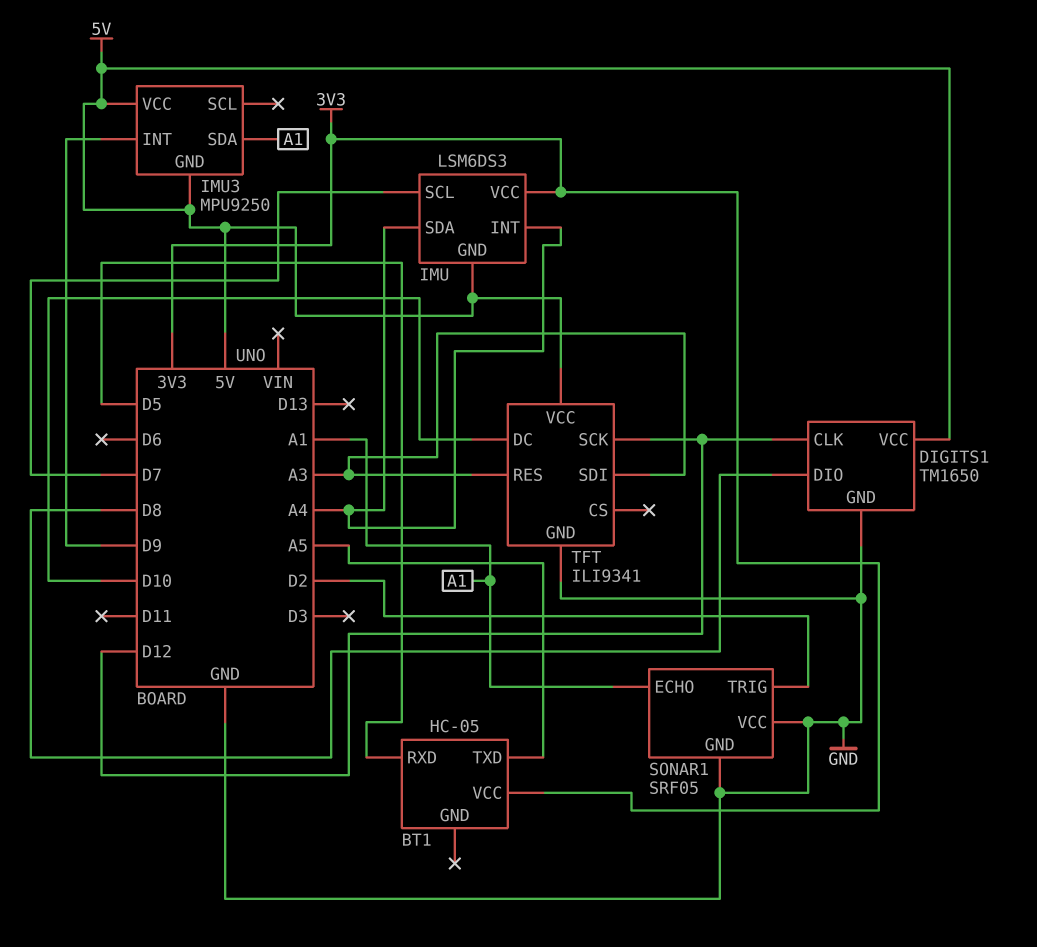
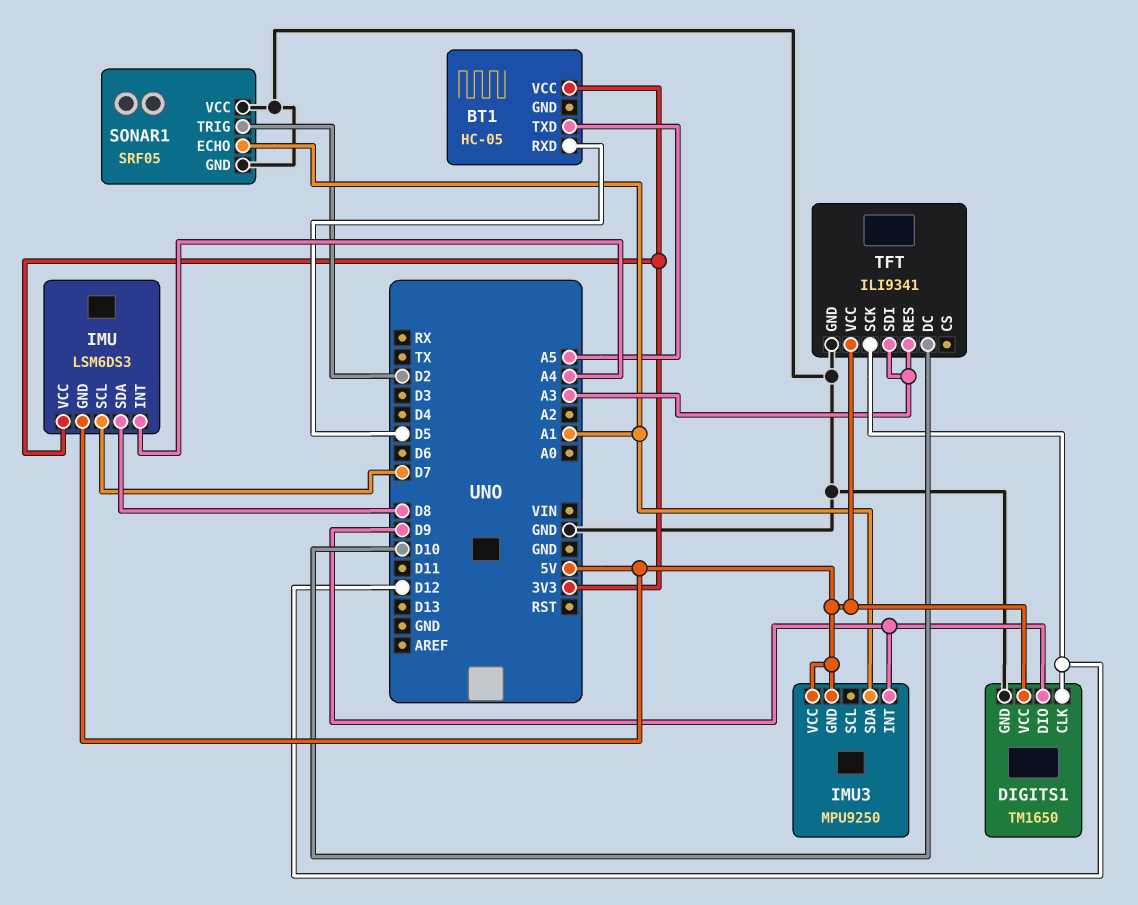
DIGITS1 pin DIO: D8 -> D9
IMU pin SDA: A4 -> D8

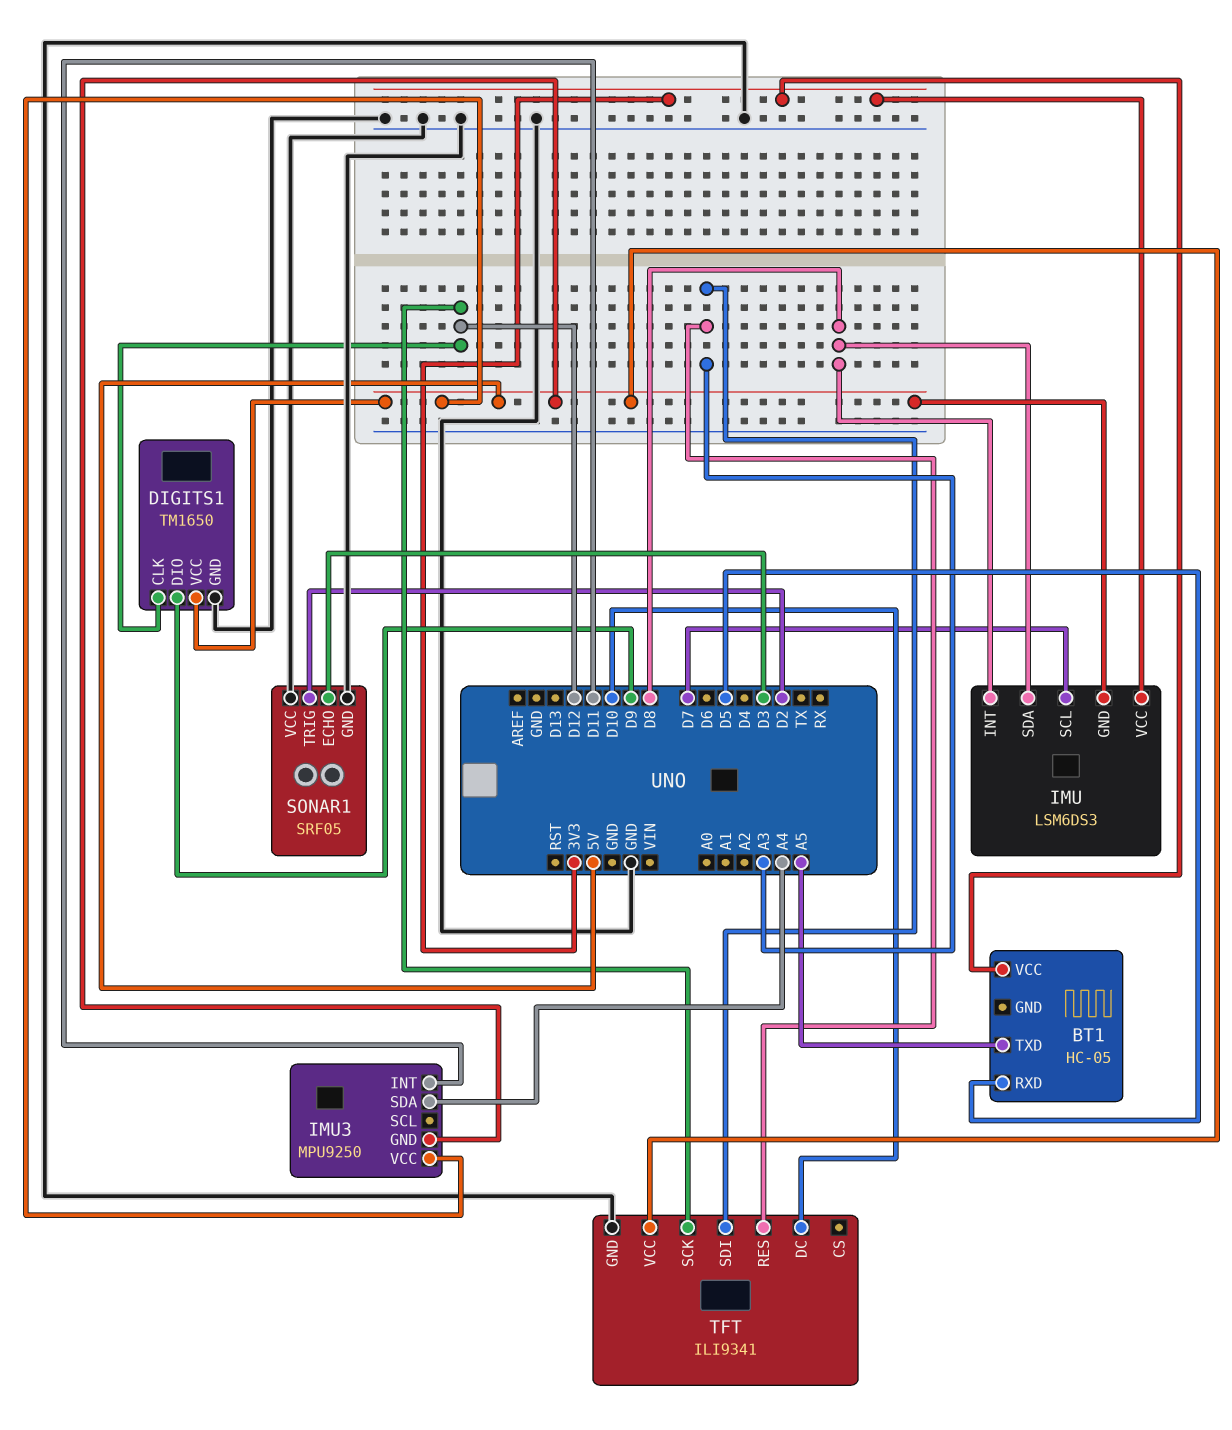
IMU pin INT: A4 -> D8
IMU3 pin INT: D9 -> D11
IMU3 pin SDA: A1 -> A4
SONAR1 pin ECHO: A1 -> D3

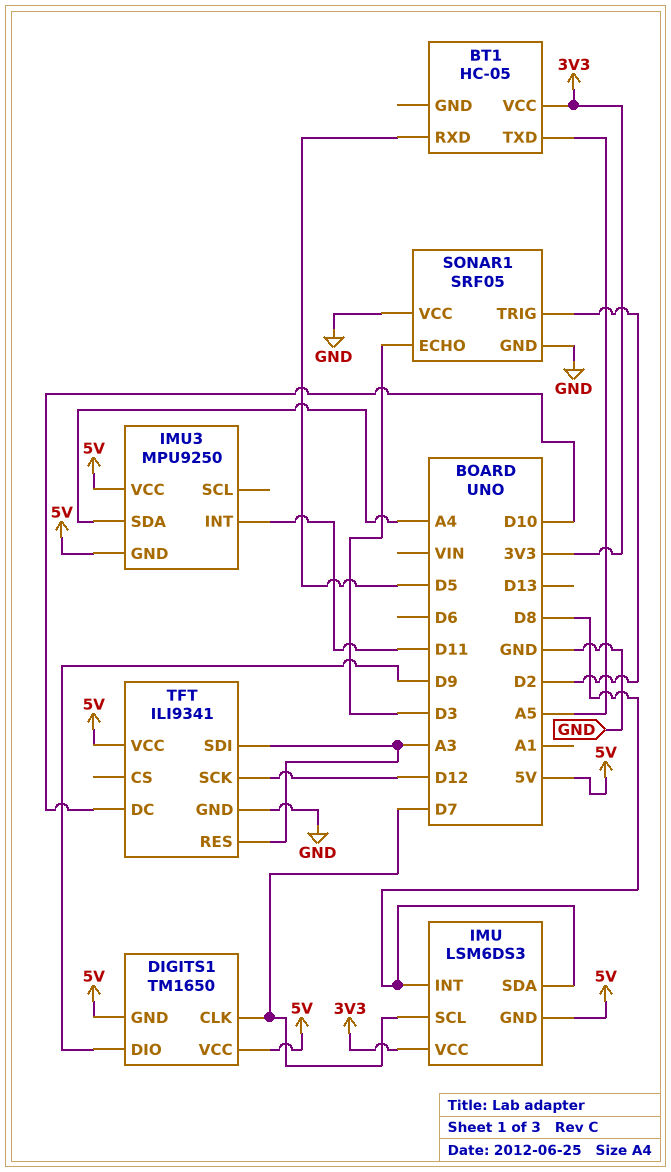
DIGITS1 pin CLK: D12 -> D7
DIGITS1 pin GND: GND -> 5V

